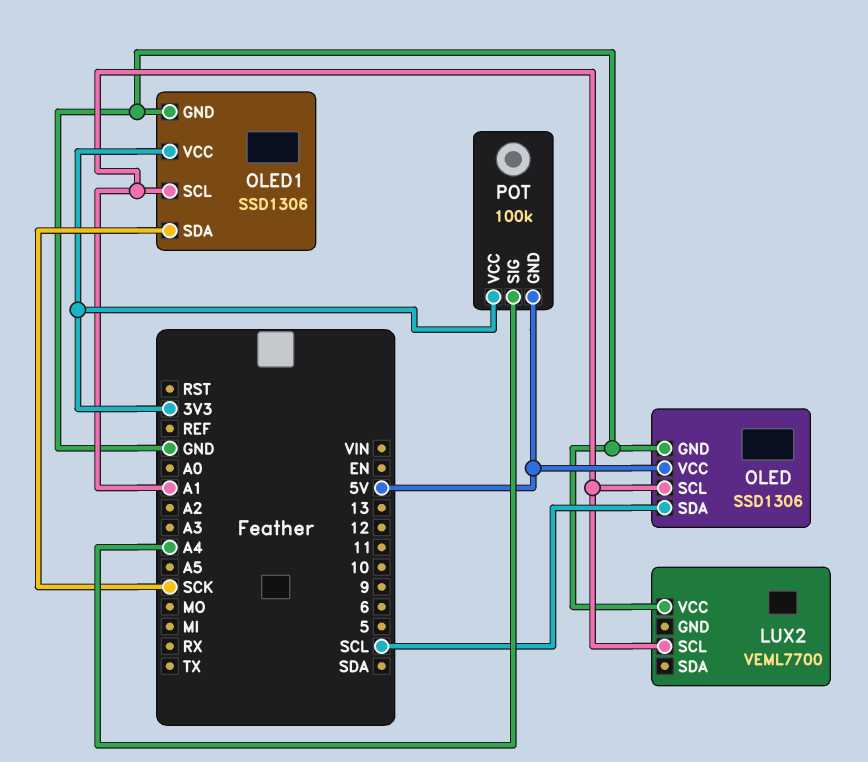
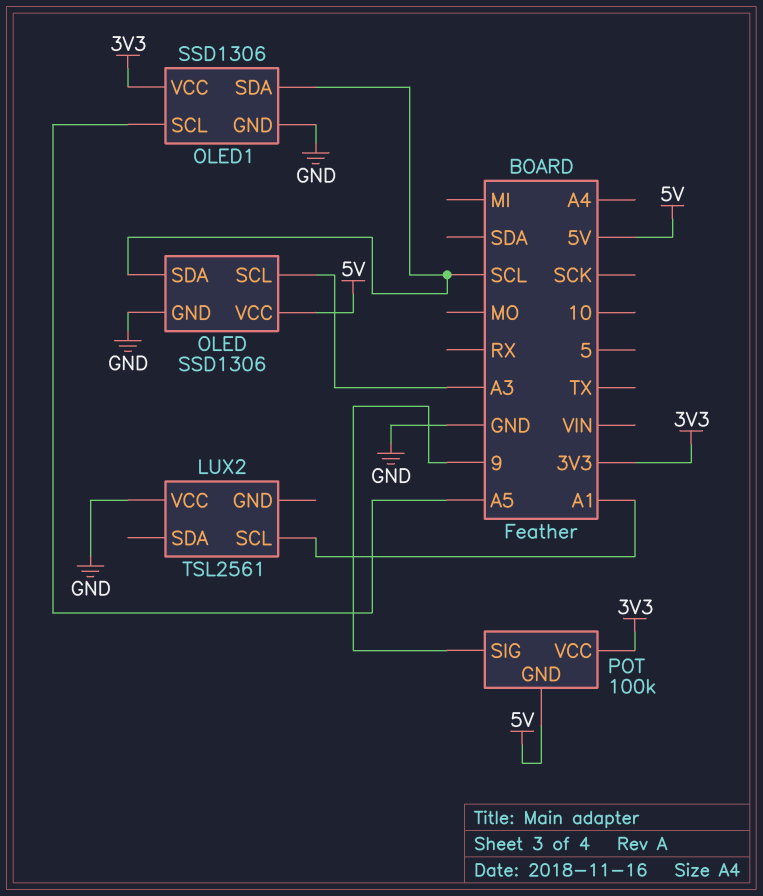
LUX2: VEML7700 -> TSL2561
OLED pin SCL: A1 -> A3
OLED1 pin SCL: A1 -> A5
OLED1 pin SDA: SCK -> SCL
POT pin SIG: A4 -> 9

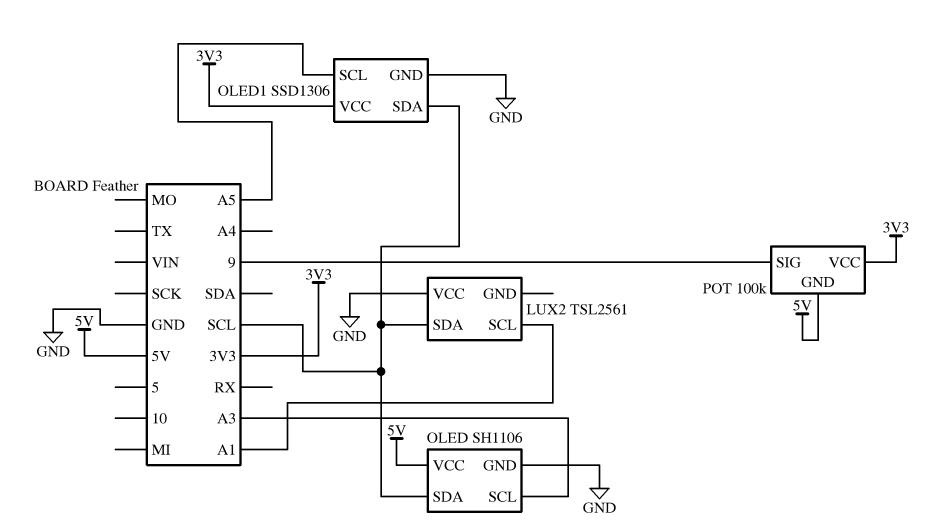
LUX2 pin SDA: none -> SCL
OLED: SSD1306 -> SH1106

